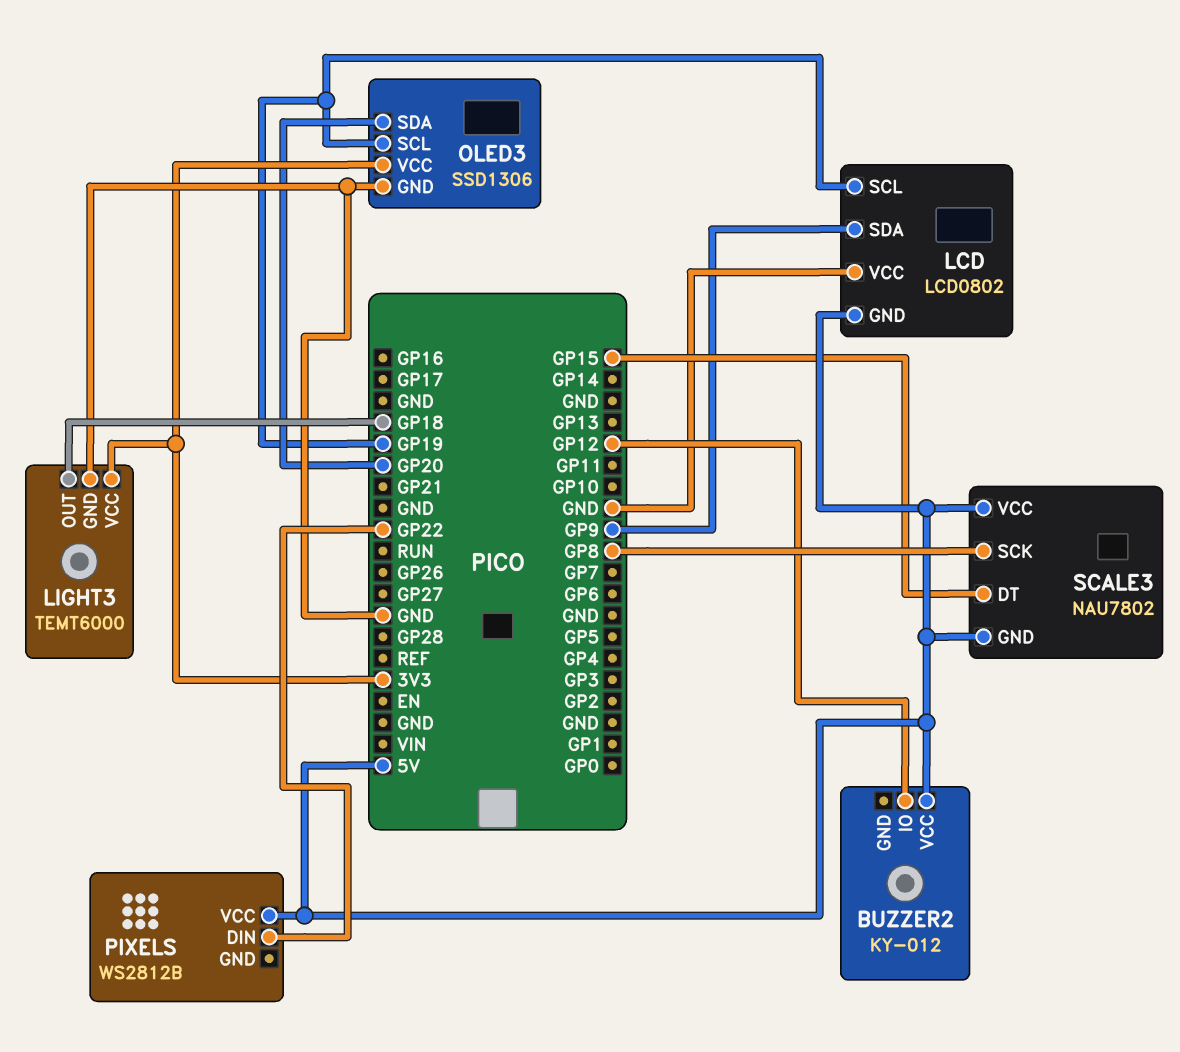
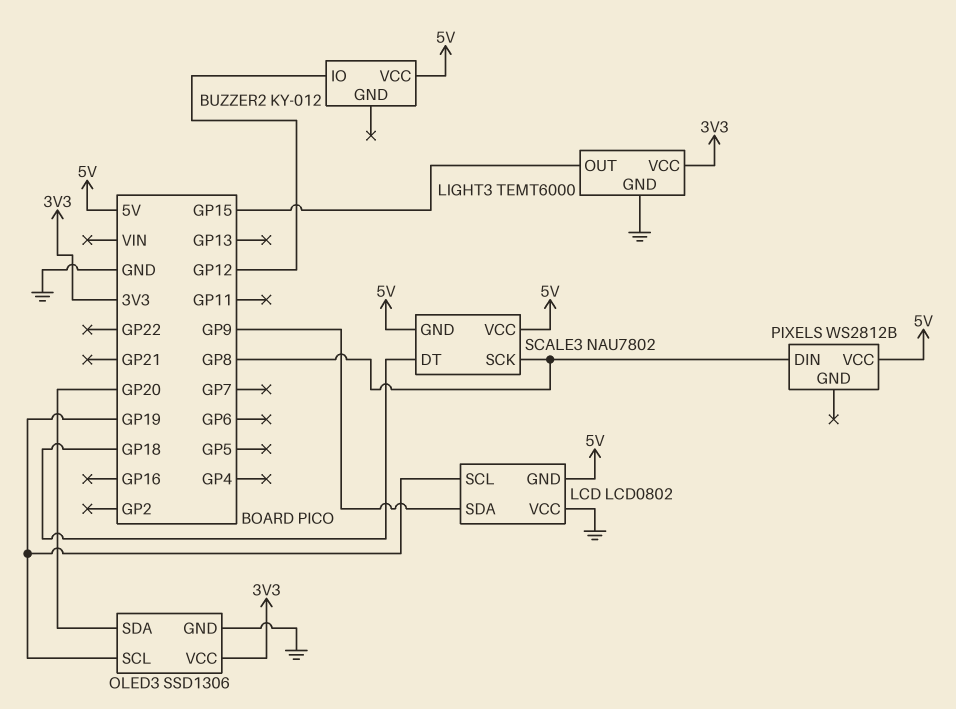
LIGHT3 pin OUT: GP18 -> GP15
PIXELS pin DIN: GP22 -> GP8
SCALE3 pin DT: GP15 -> GP18

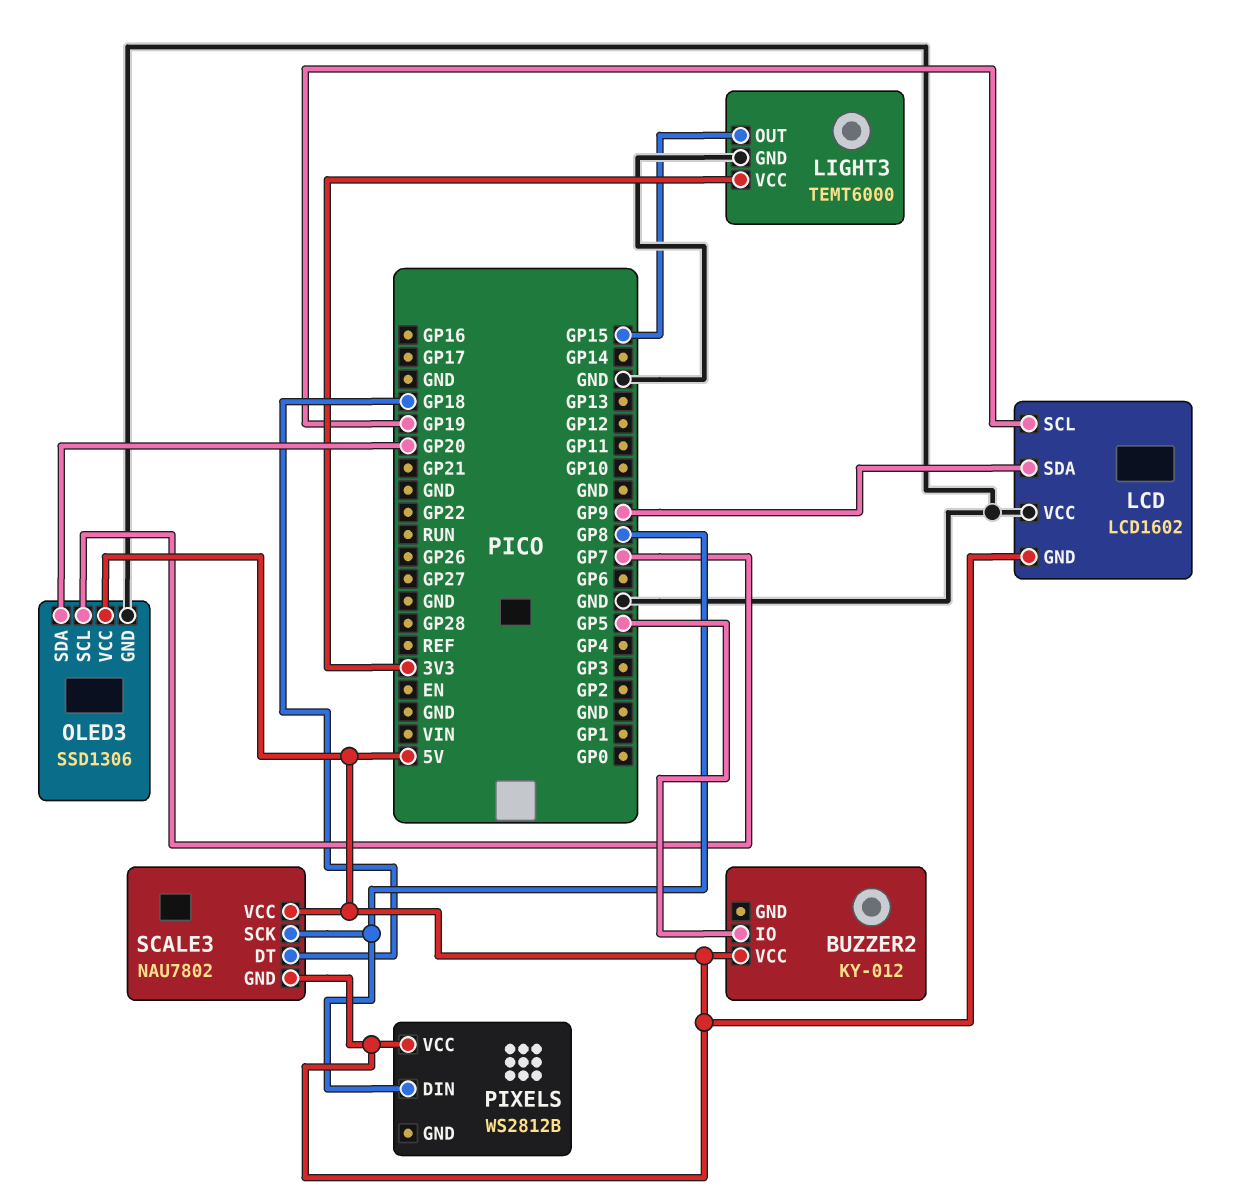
BUZZER2 pin IO: GP12 -> GP5
LCD: LCD0802 -> LCD1602
OLED3 pin SCL: GP19 -> GP7
OLED3 pin VCC: 3V3 -> 5V

